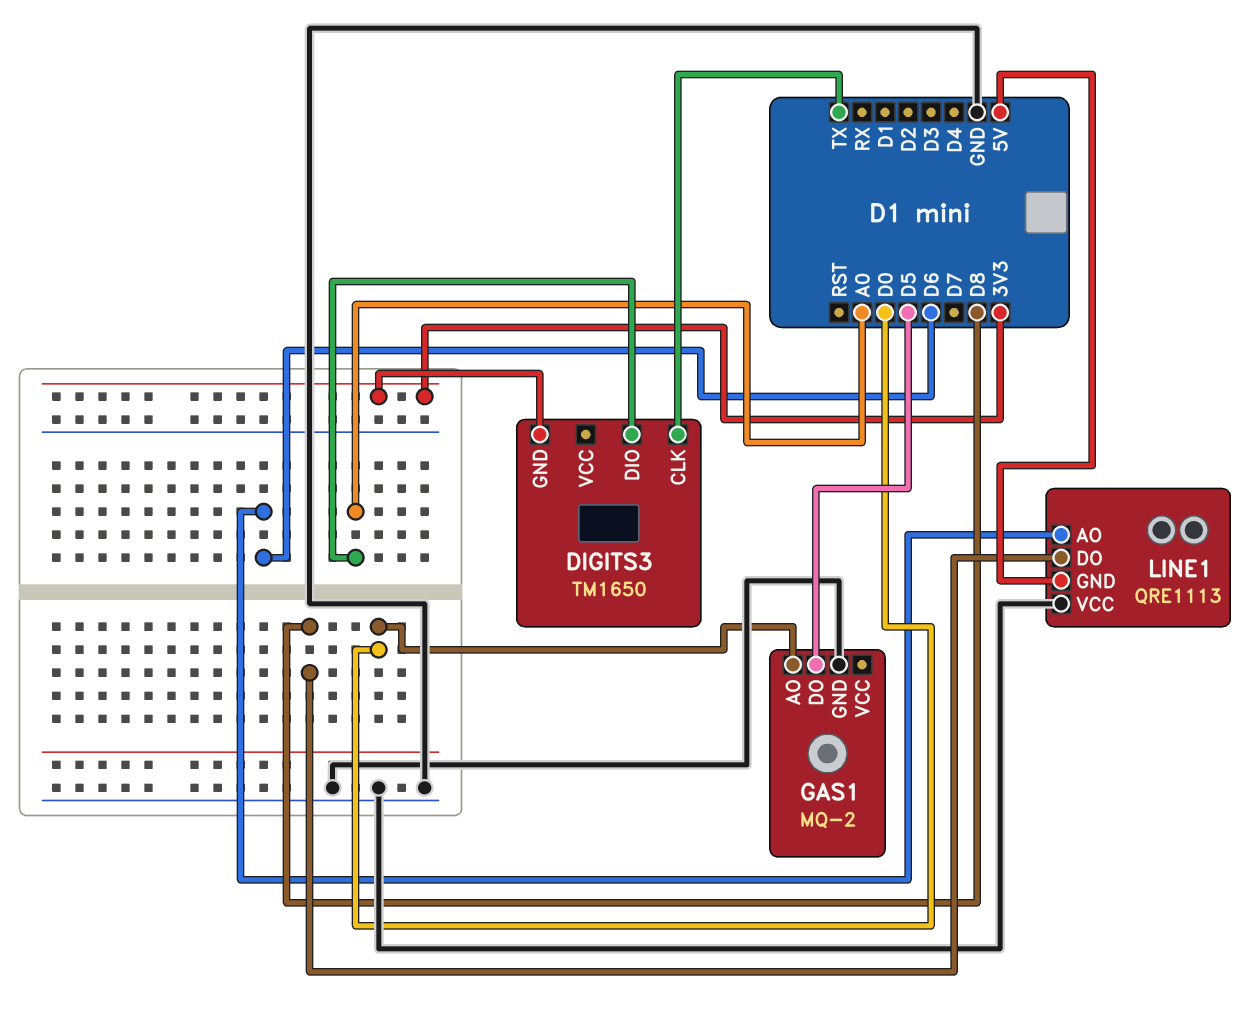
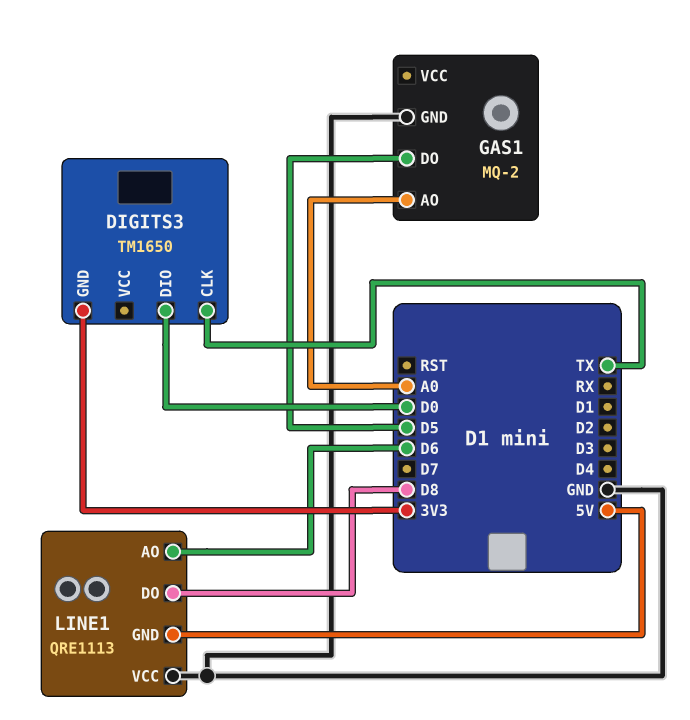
DIGITS3 pin DIO: A0 -> D0
GAS1 pin AO: D0 -> A0

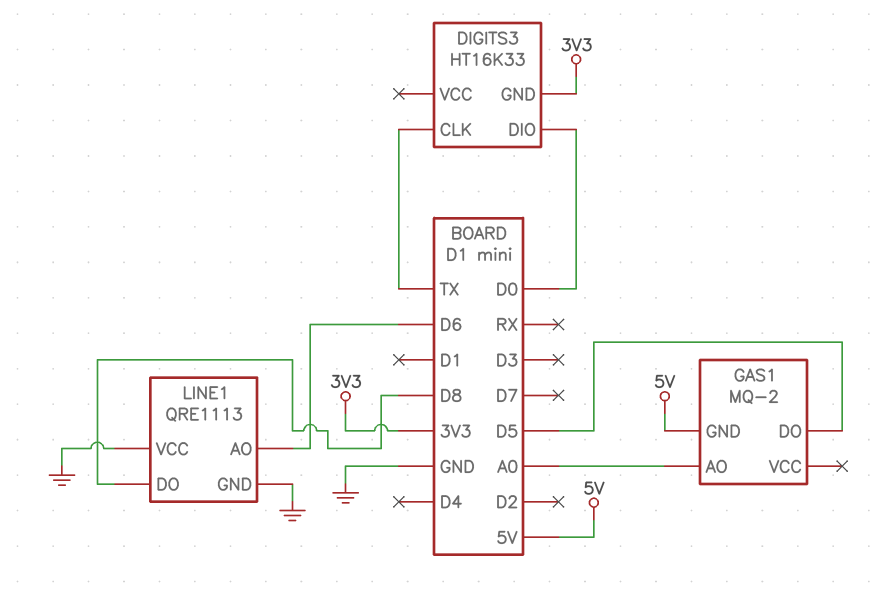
DIGITS3: TM1650 -> HT16K33
GAS1 pin GND: GND -> 5V
LINE1 pin GND: 5V -> GND

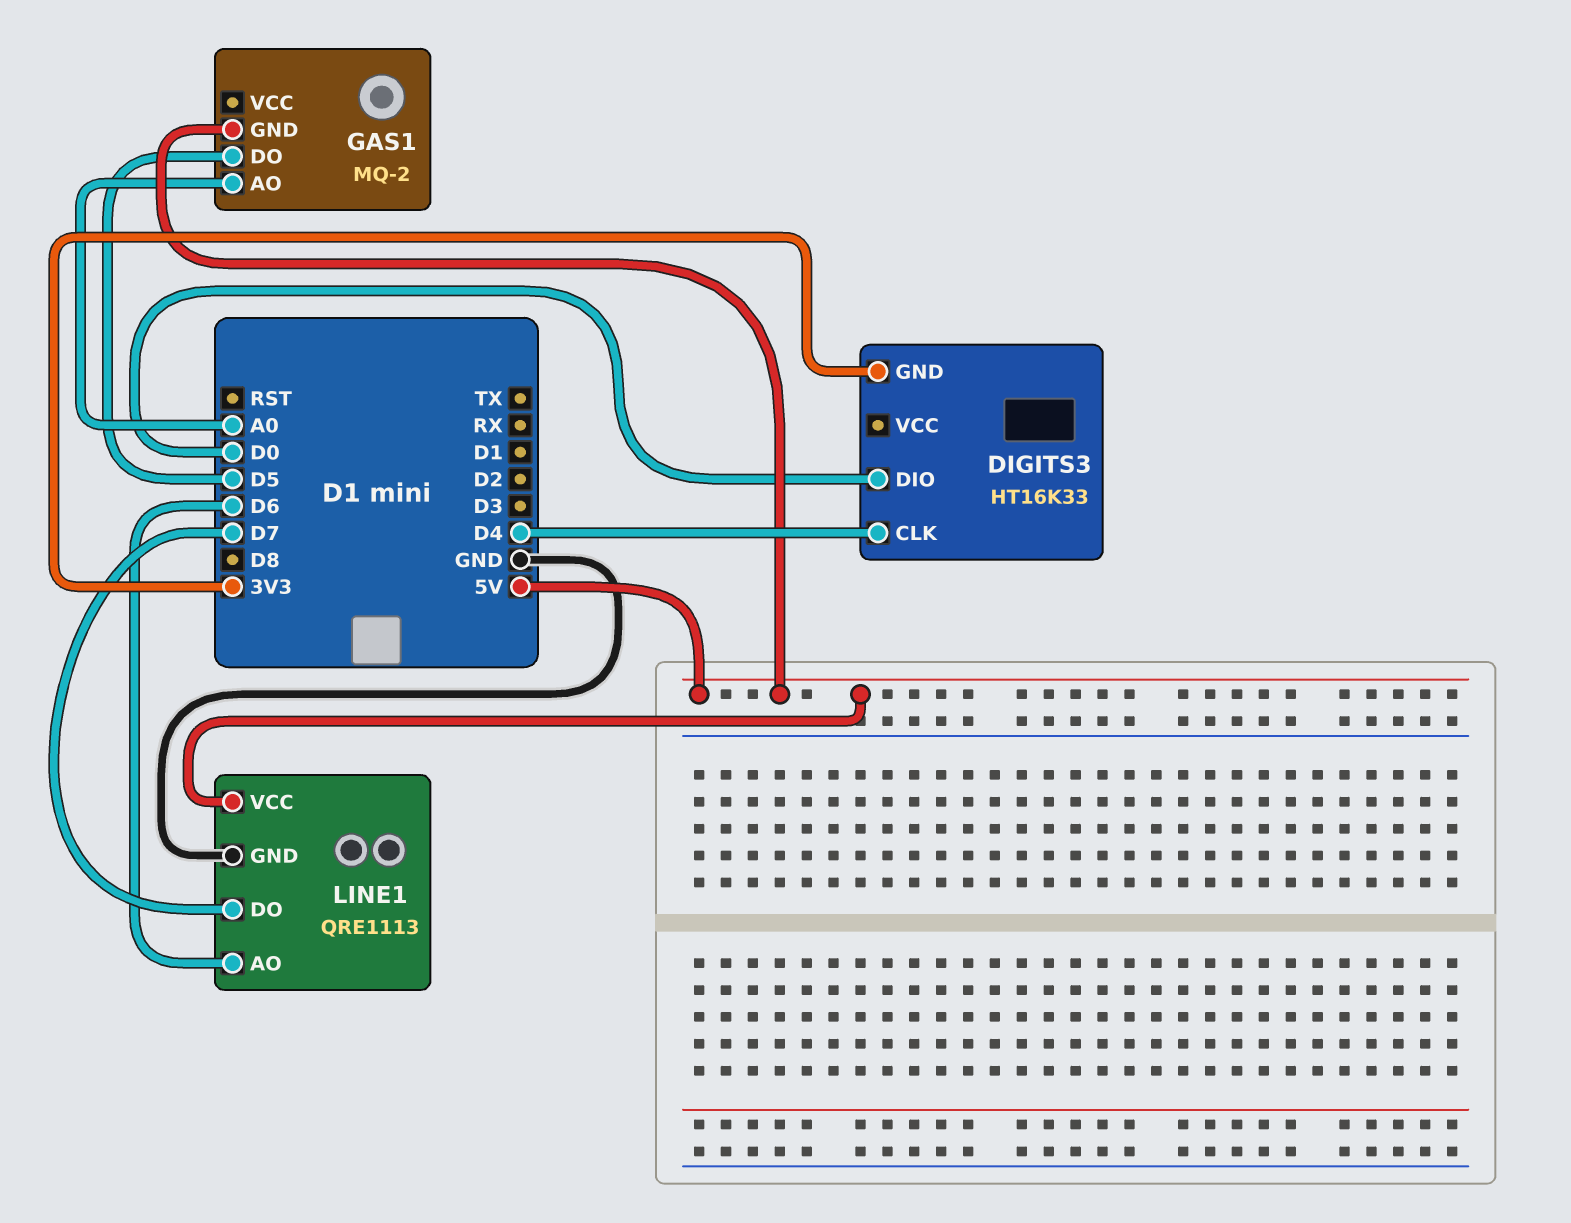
DIGITS3 pin CLK: TX -> D4
LINE1 pin DO: D8 -> D7
LINE1 pin VCC: GND -> 5V

